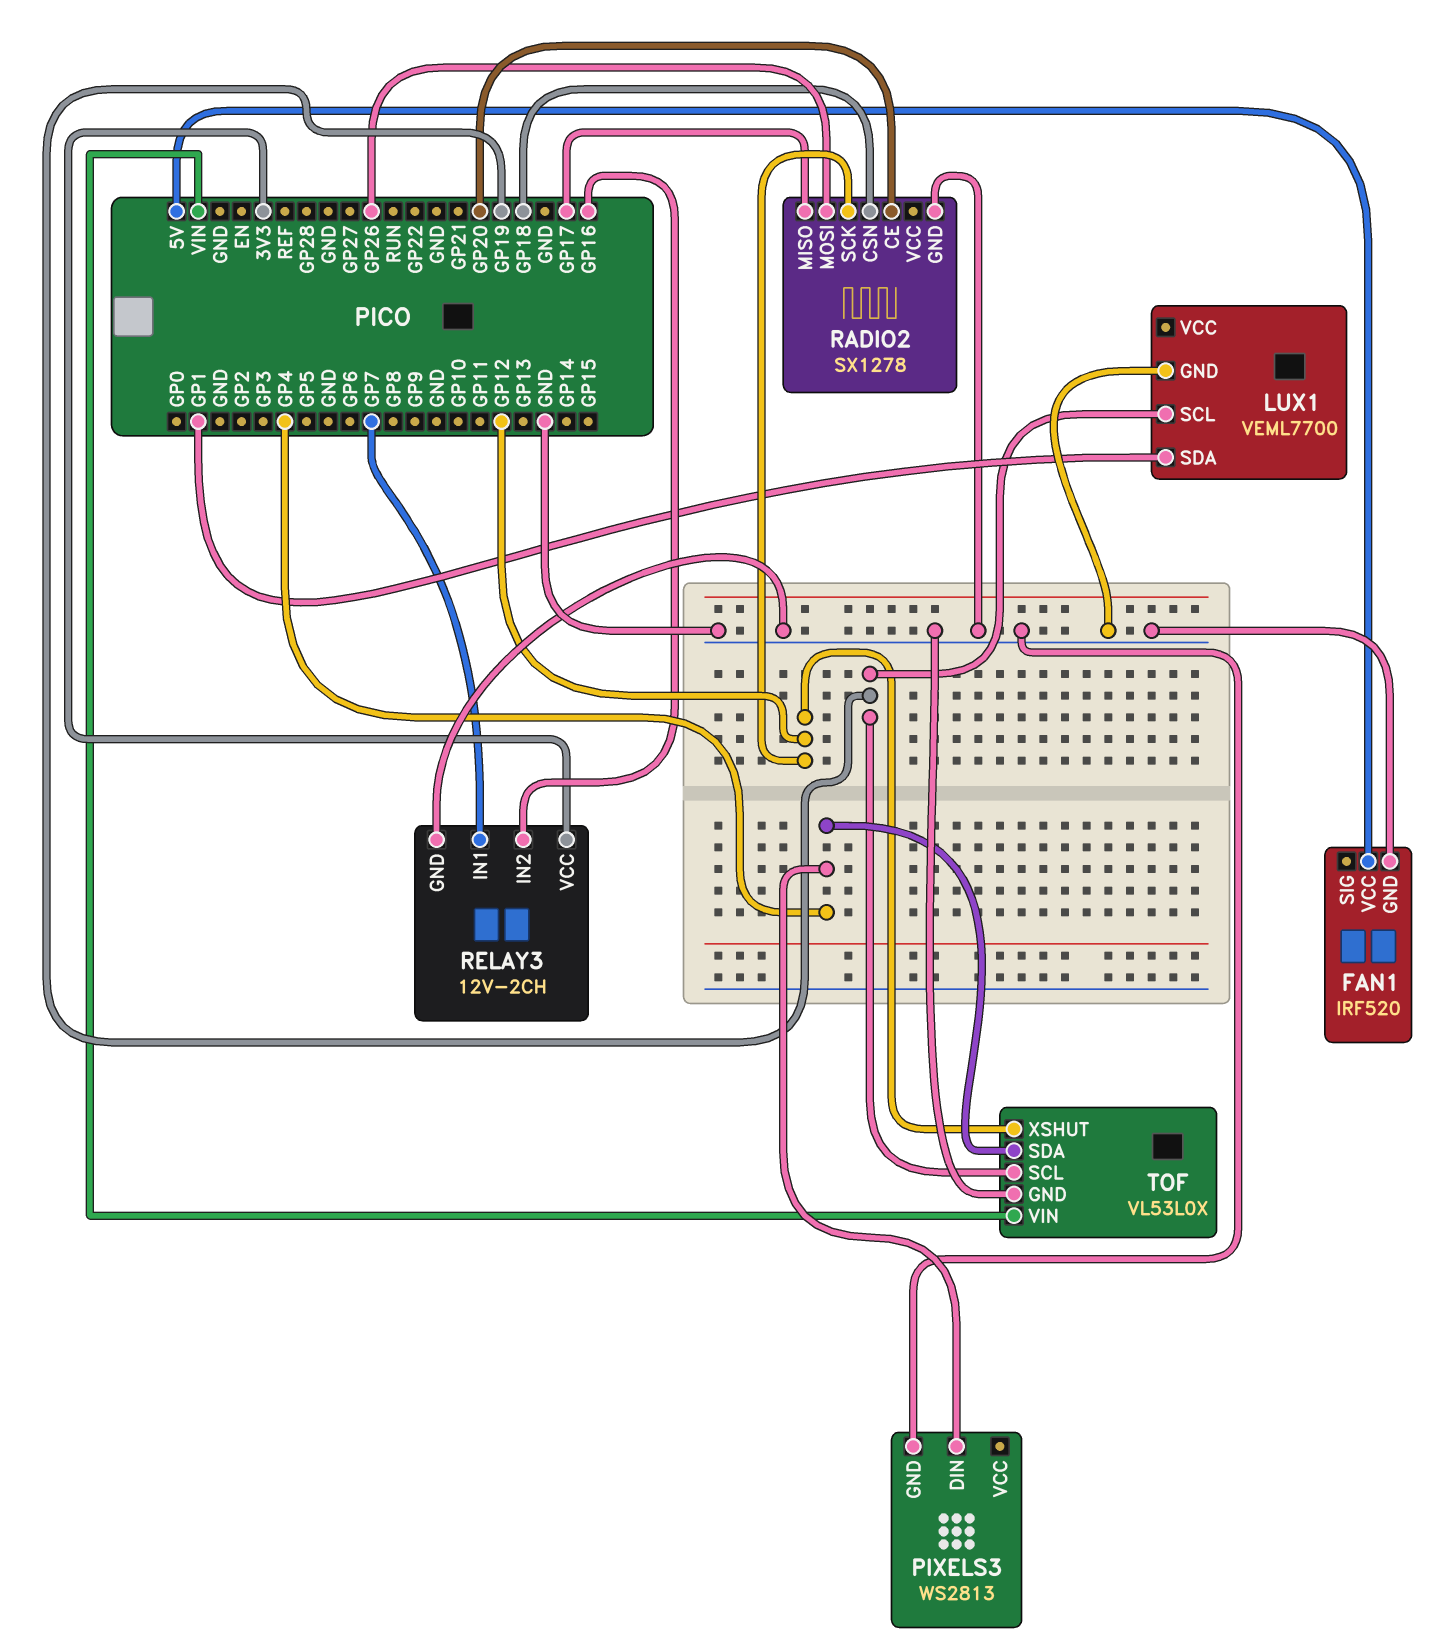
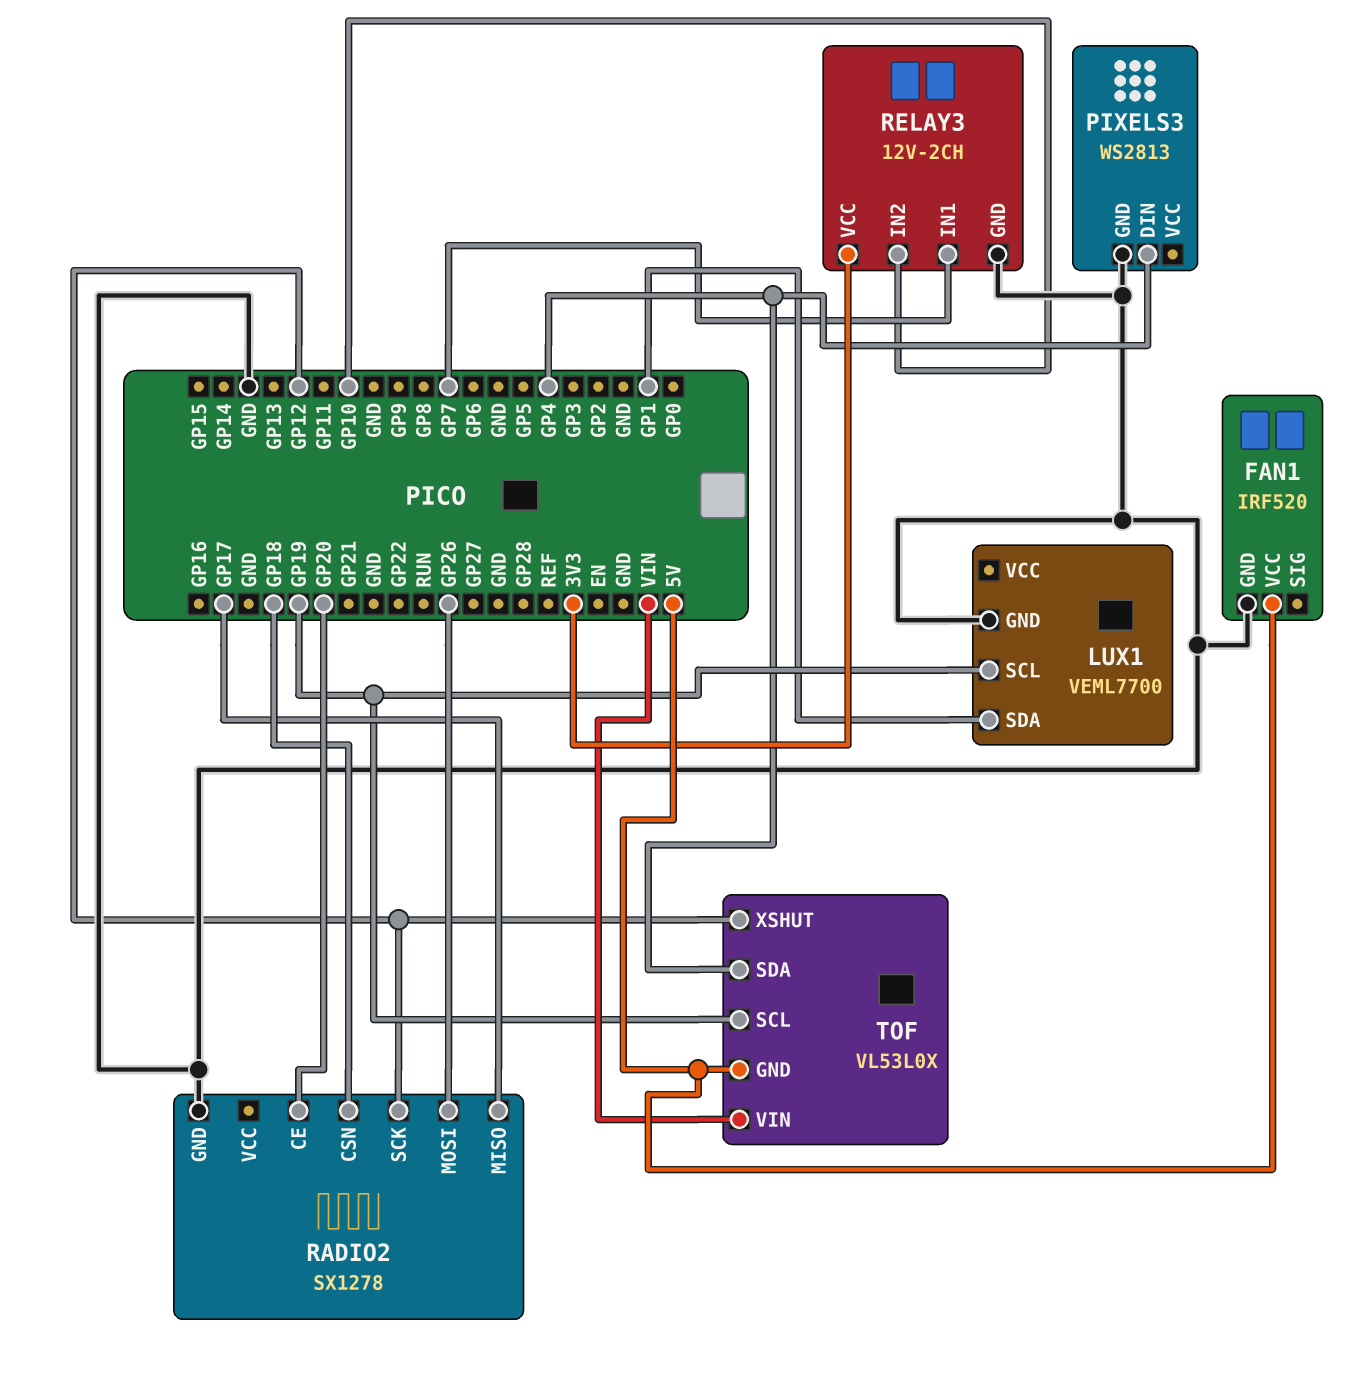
RELAY3 pin IN2: GP16 -> GP10
TOF pin GND: GND -> 5V

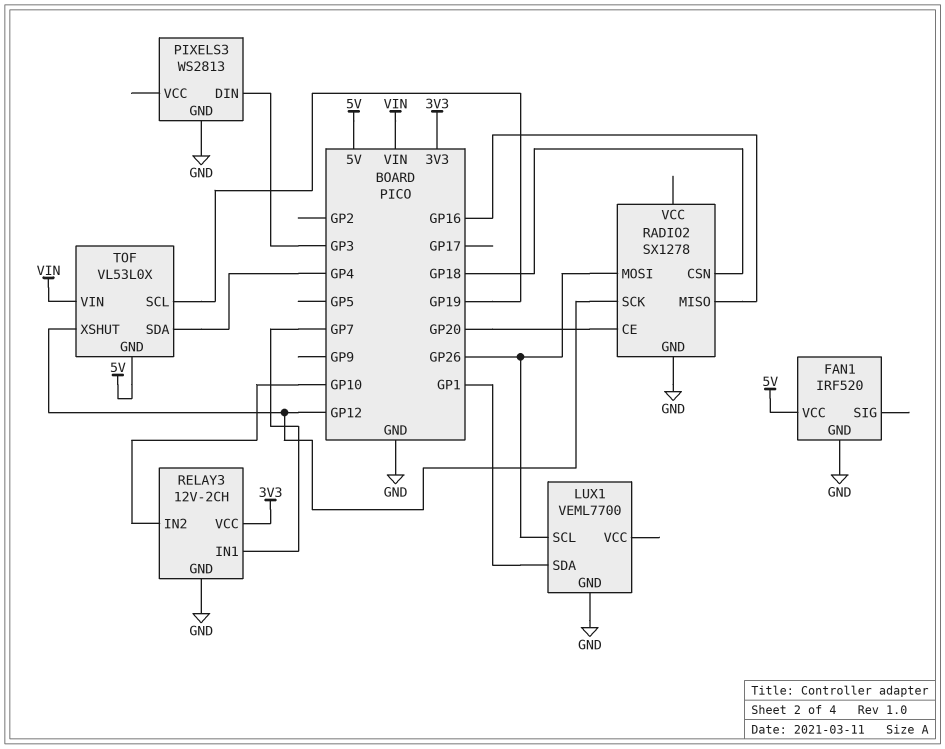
LUX1 pin SCL: GP19 -> GP26
PIXELS3 pin DIN: GP4 -> GP3
RADIO2 pin MISO: GP17 -> GP16

